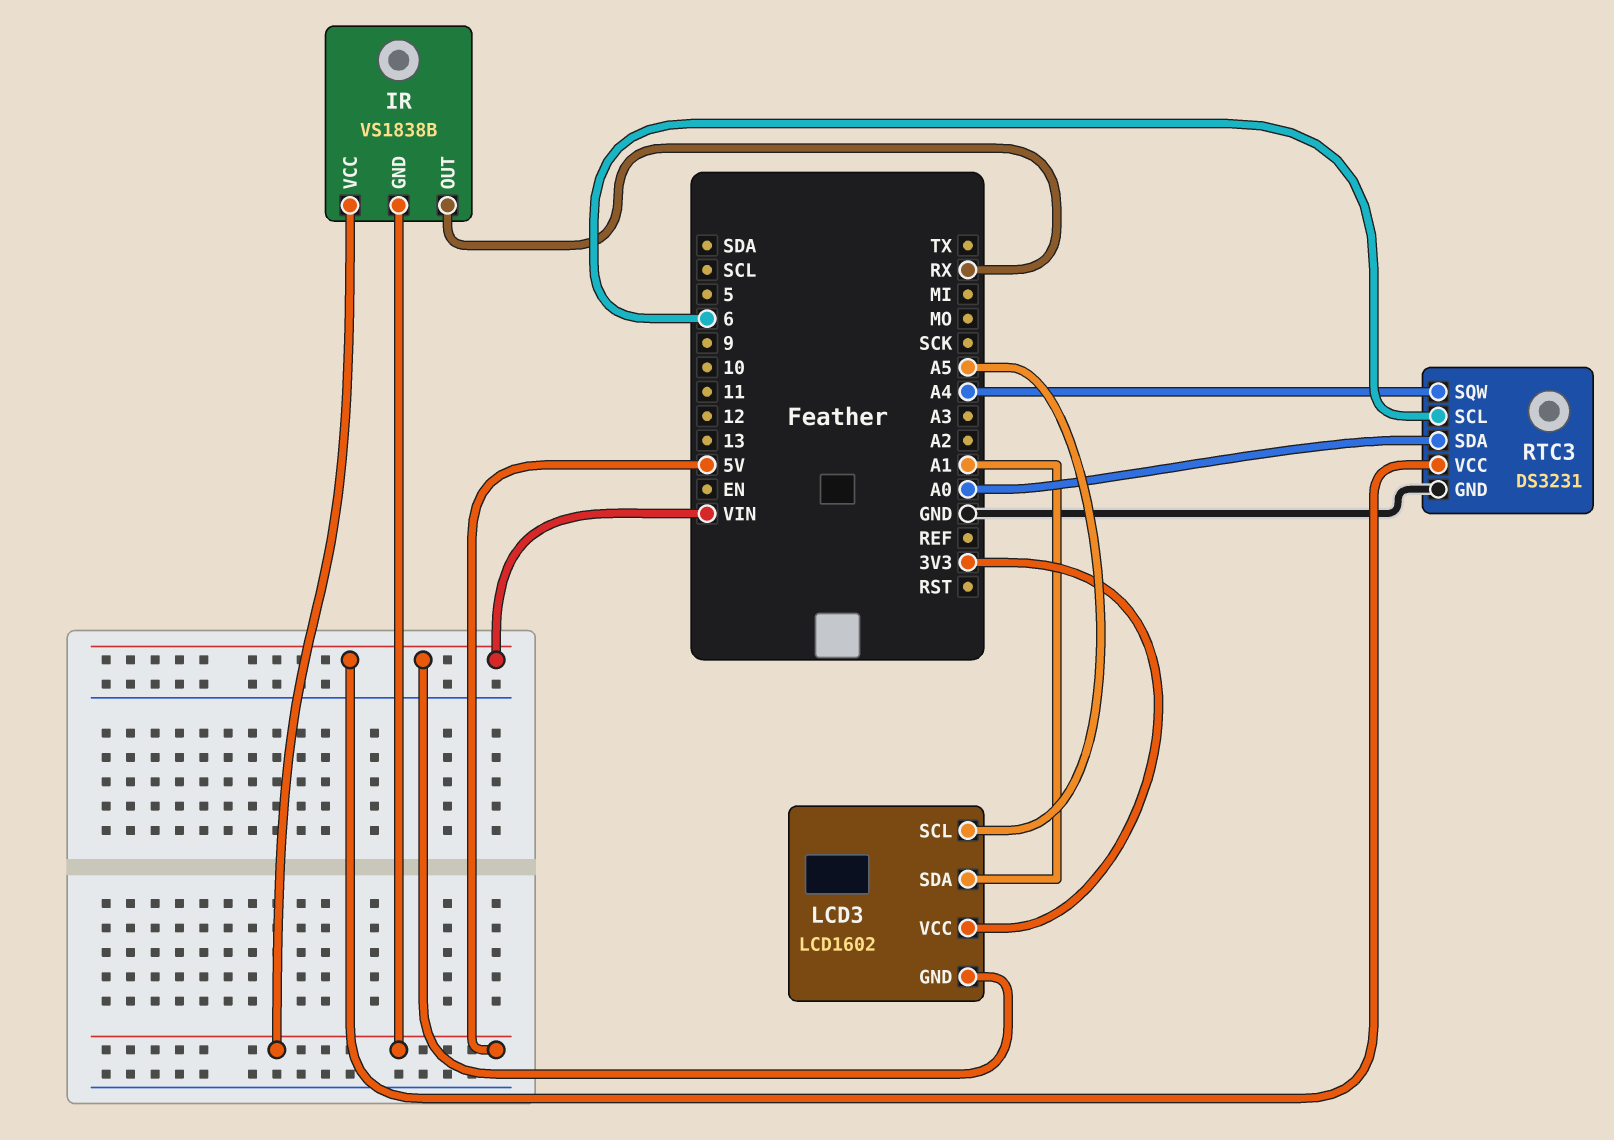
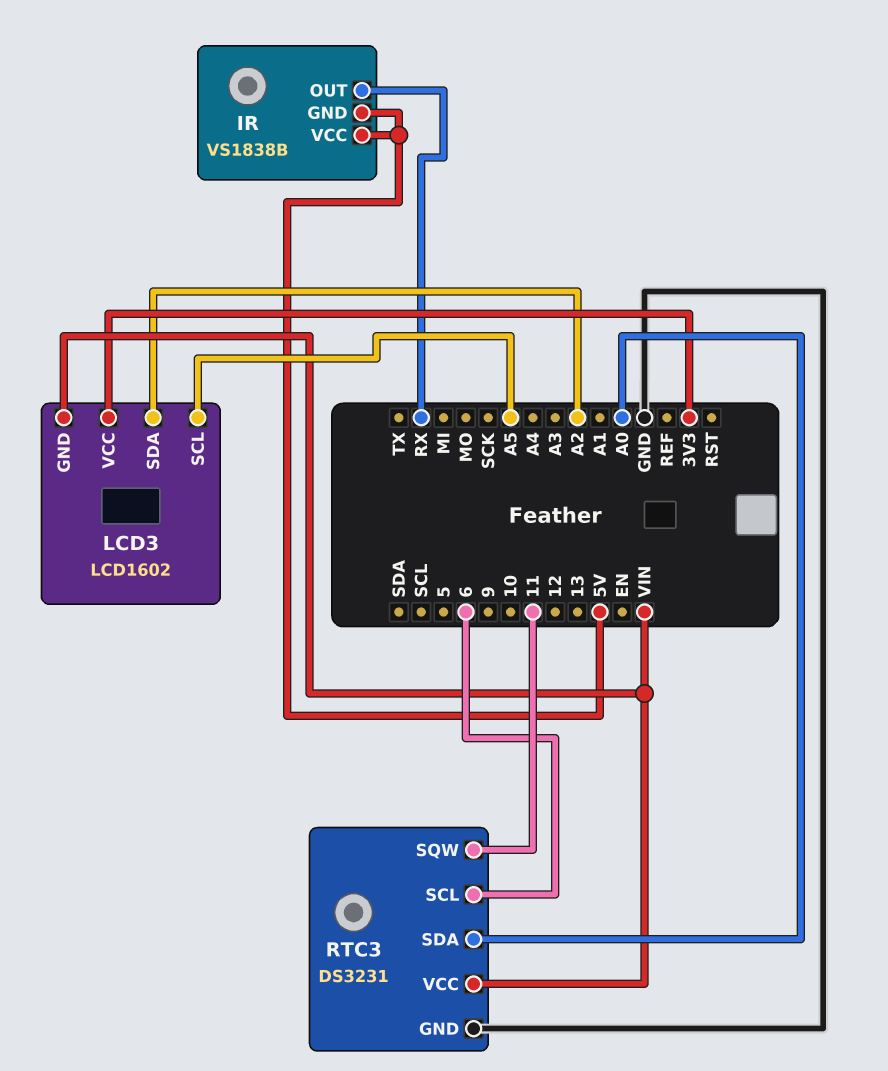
LCD3 pin SDA: A1 -> A2
RTC3 pin SQW: A4 -> 11

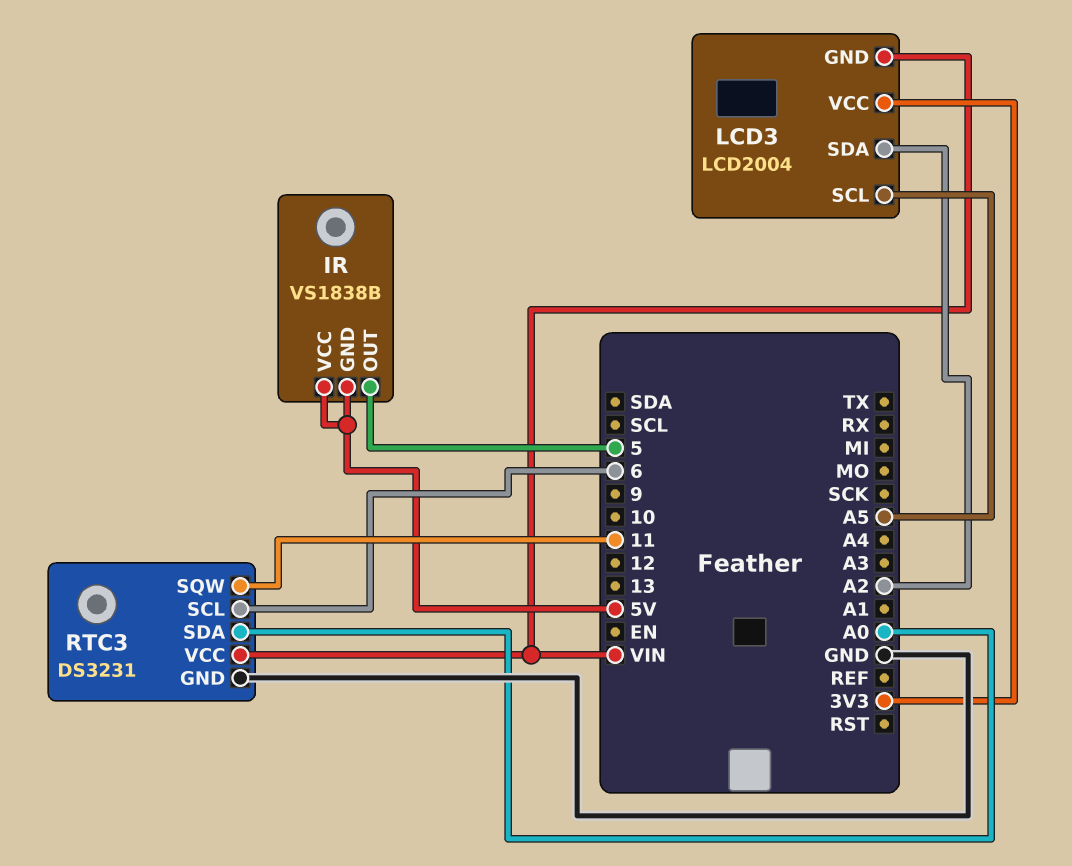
IR pin OUT: RX -> 5
LCD3: LCD1602 -> LCD2004

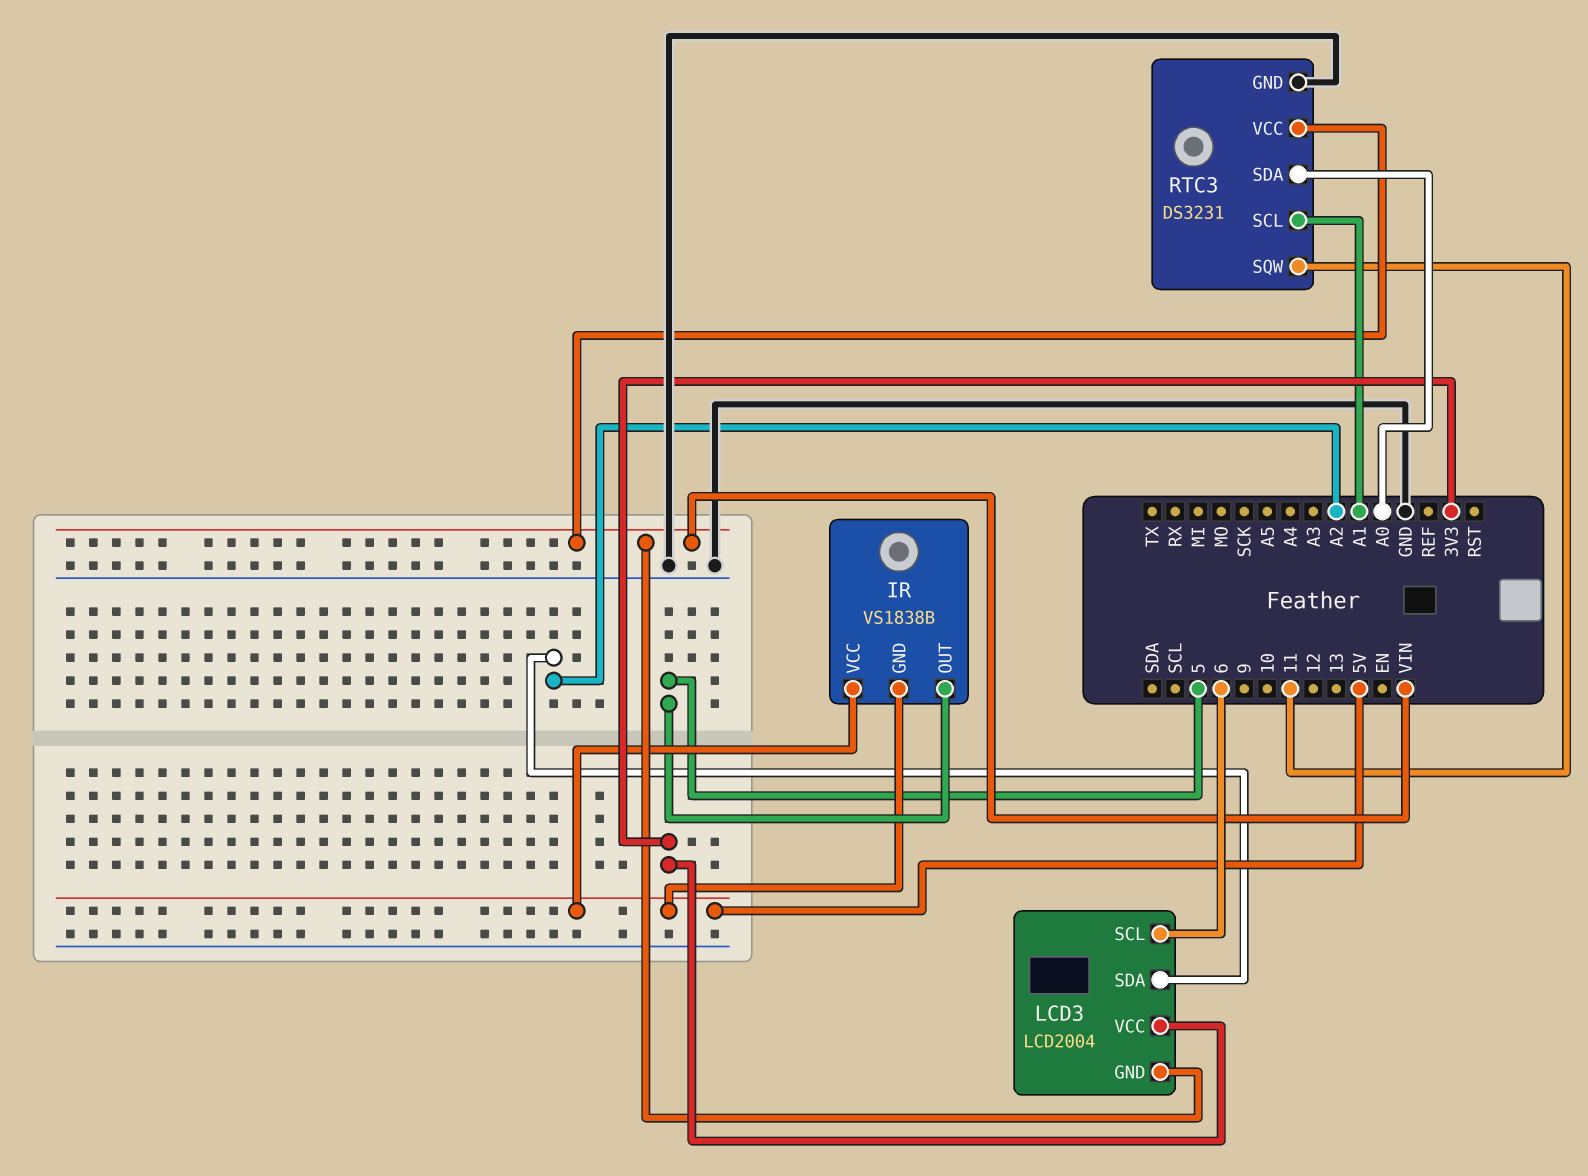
LCD3 pin SCL: A5 -> 6
RTC3 pin SCL: 6 -> A1

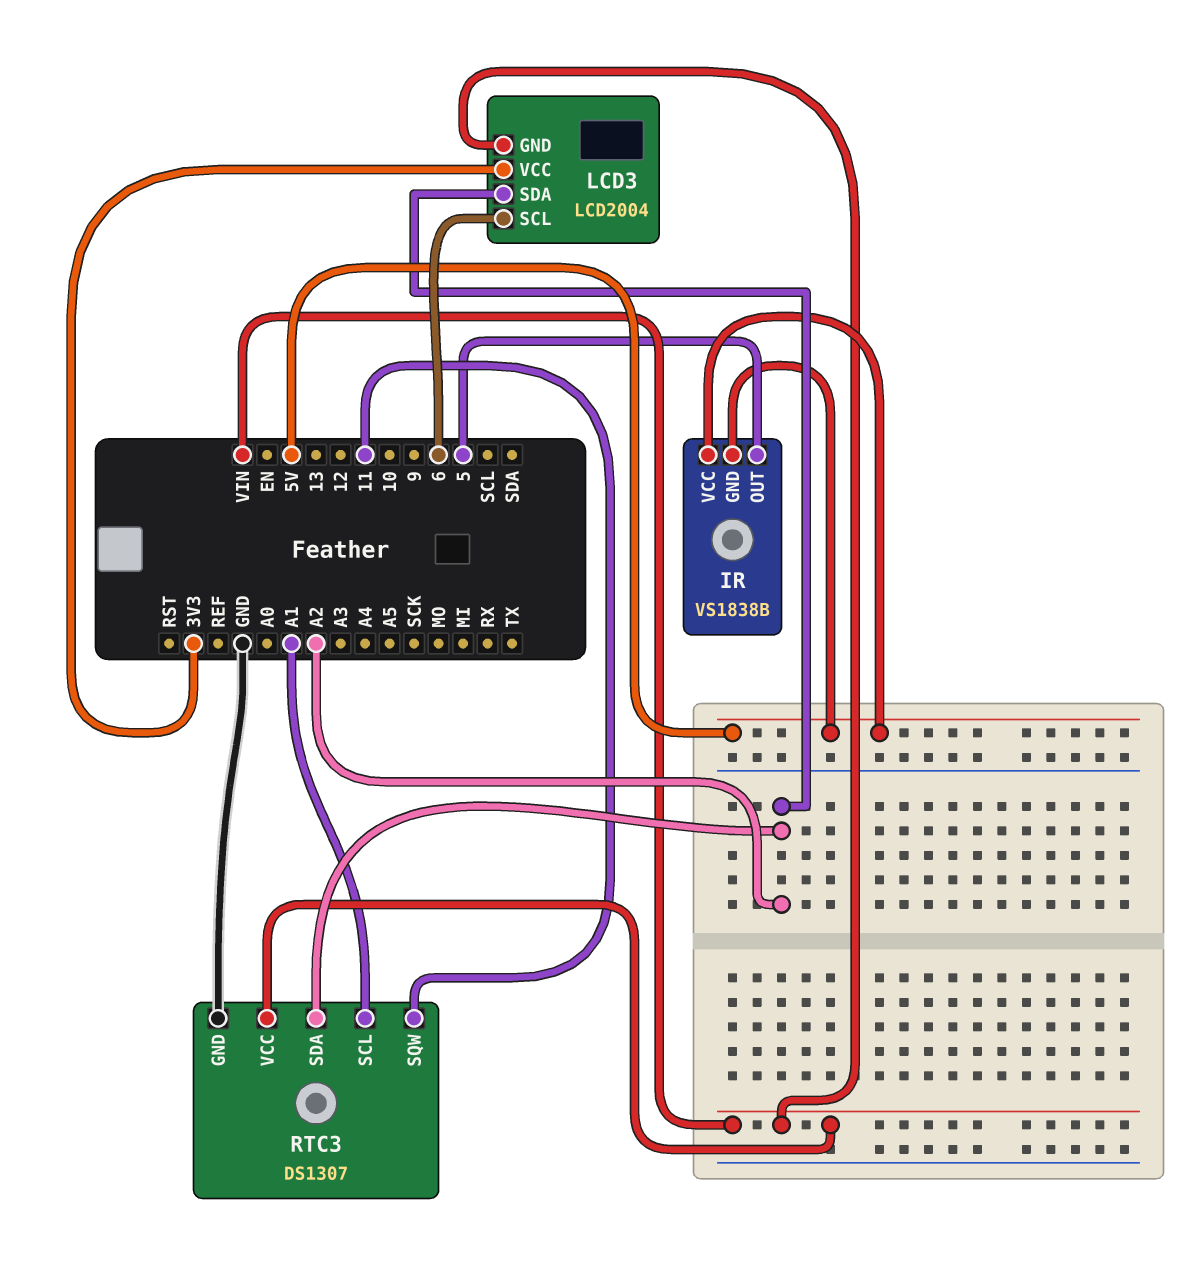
RTC3: DS3231 -> DS1307
RTC3 pin SDA: A0 -> A2

